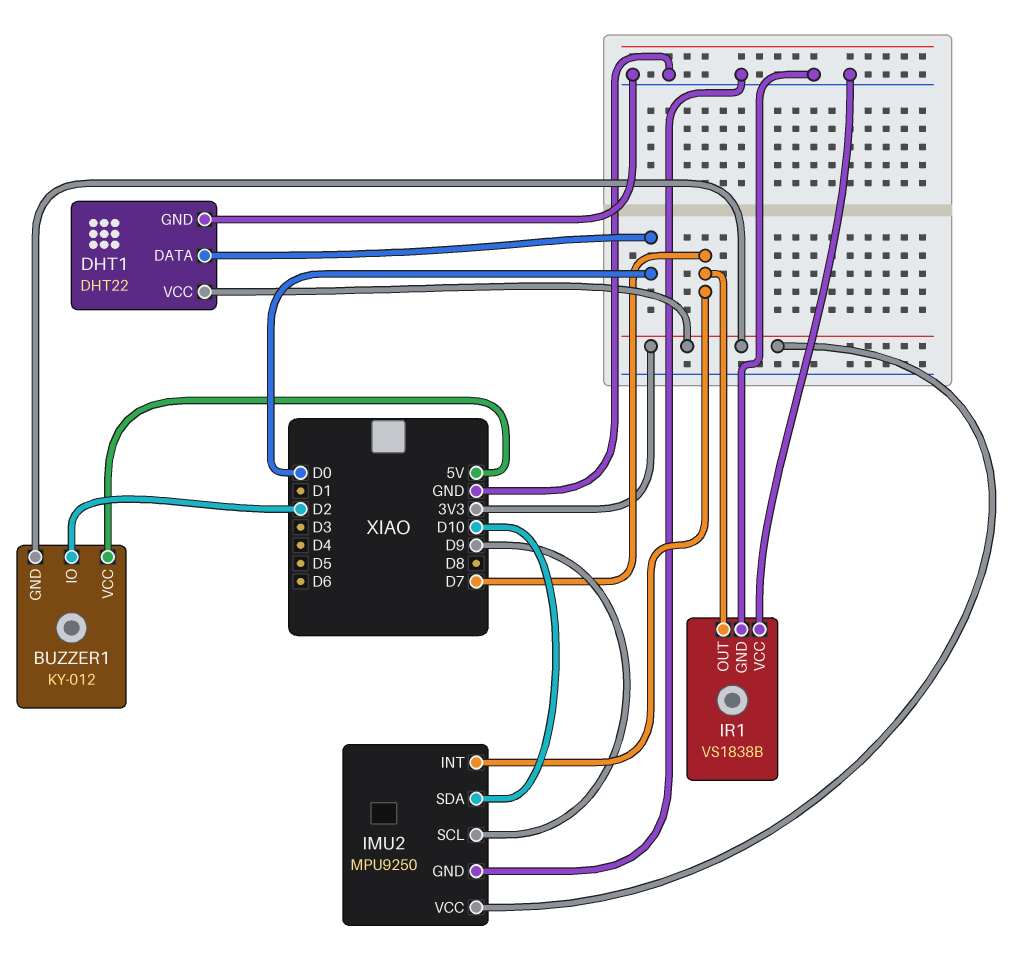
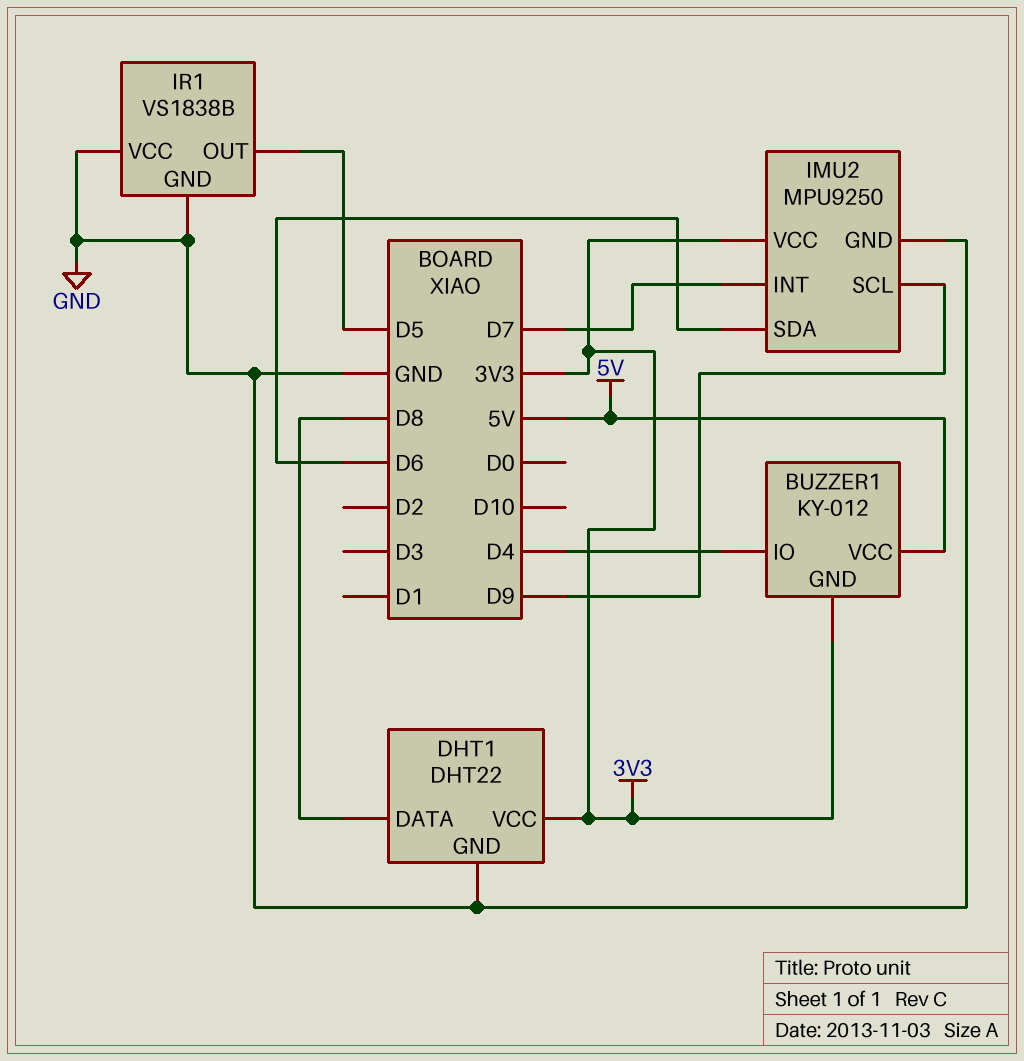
BUZZER1 pin IO: D2 -> D4
DHT1 pin DATA: D0 -> D8
IMU2 pin SDA: D10 -> D6
IR1 pin OUT: D7 -> D5

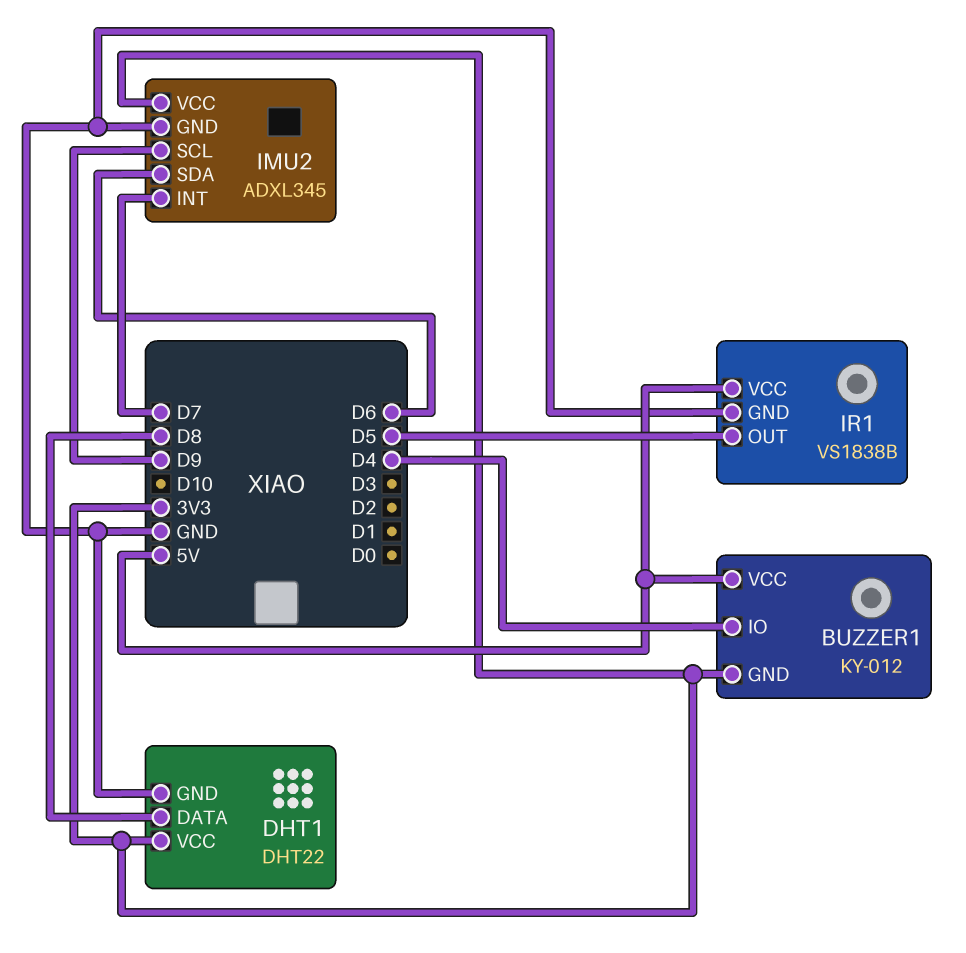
IMU2: MPU9250 -> ADXL345
IR1 pin VCC: GND -> 5V

